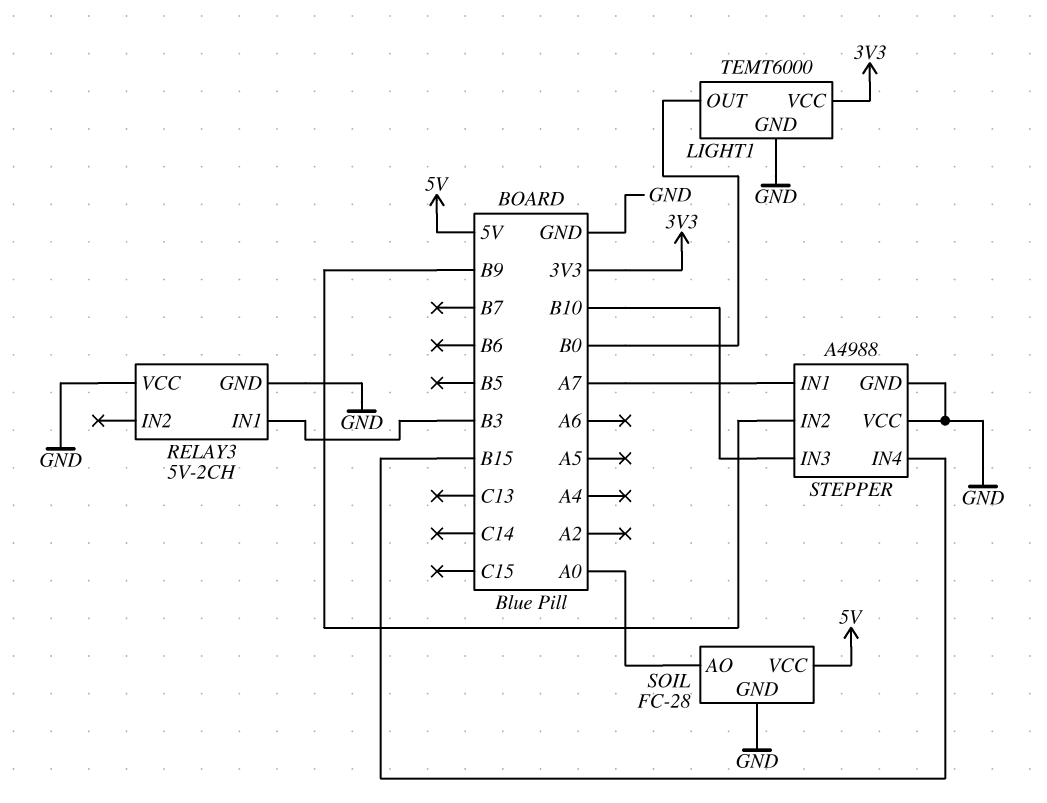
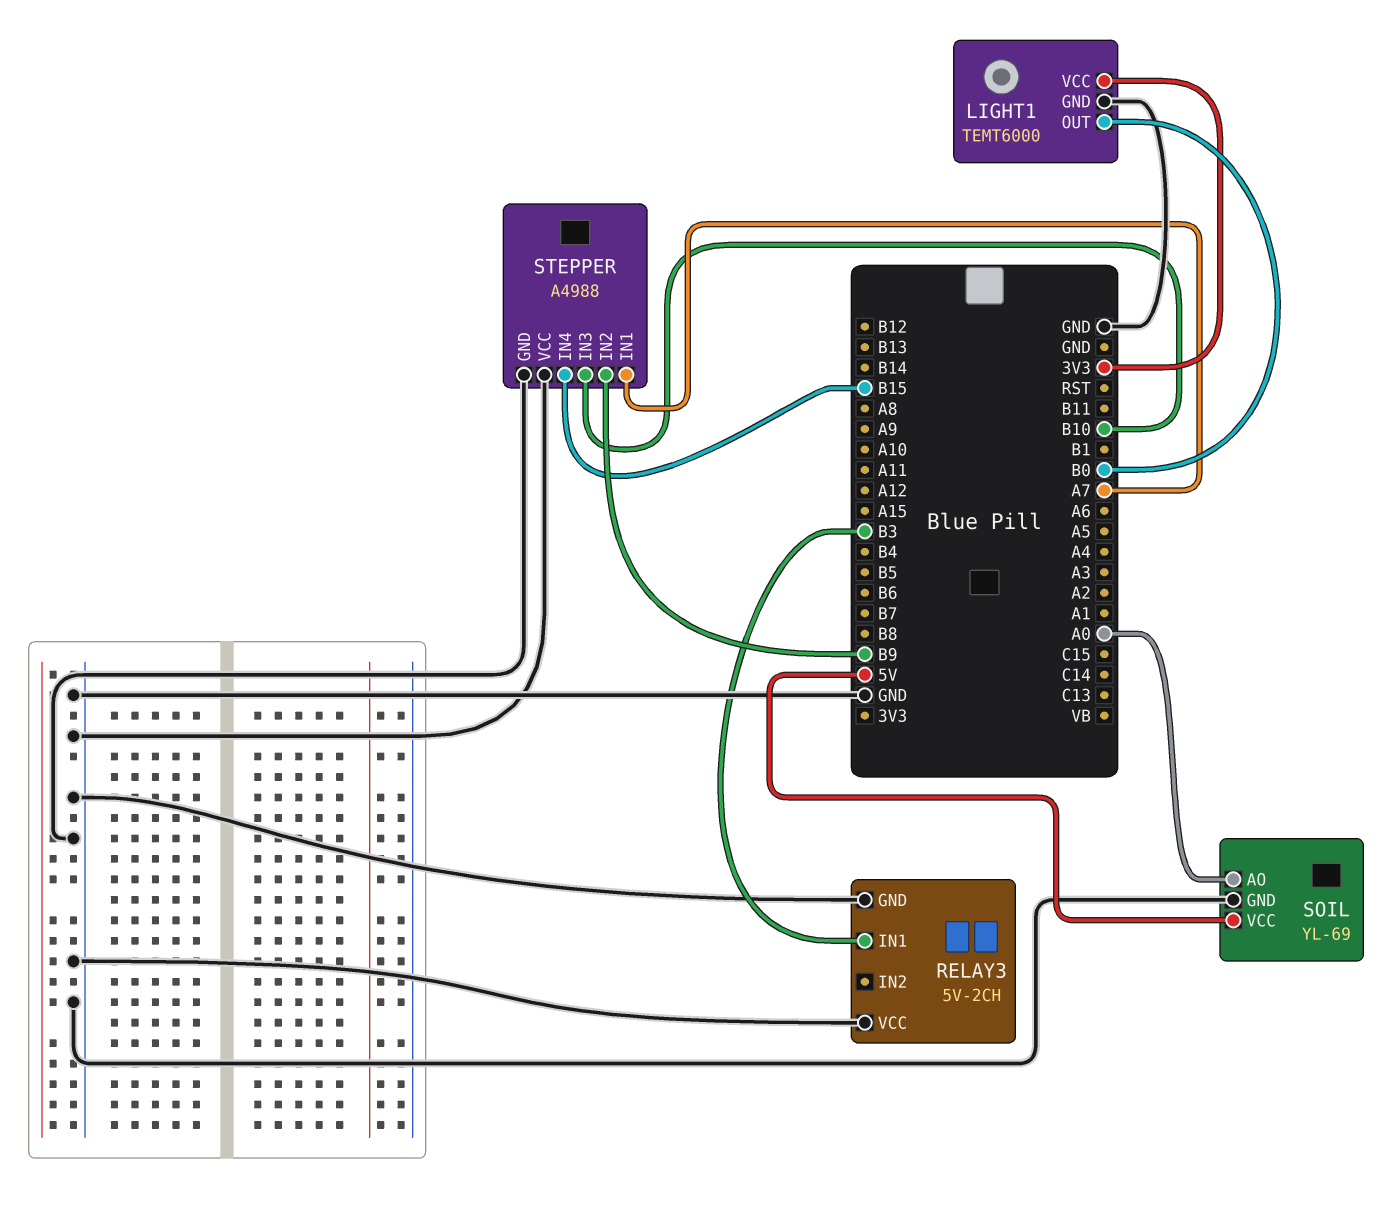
SOIL: FC-28 -> YL-69

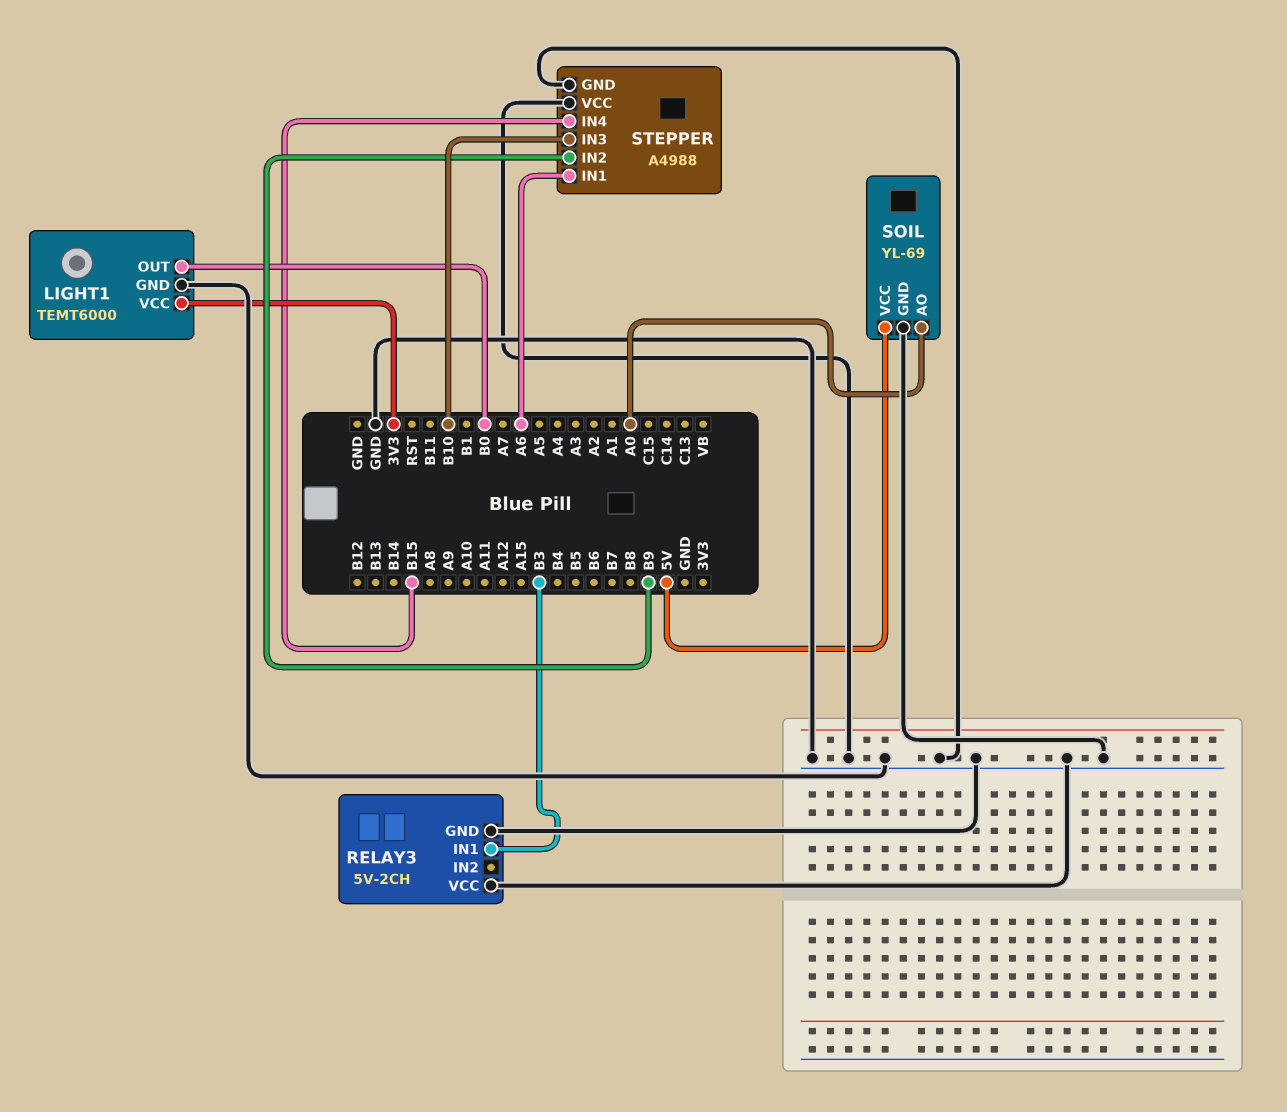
STEPPER pin IN1: A7 -> A6

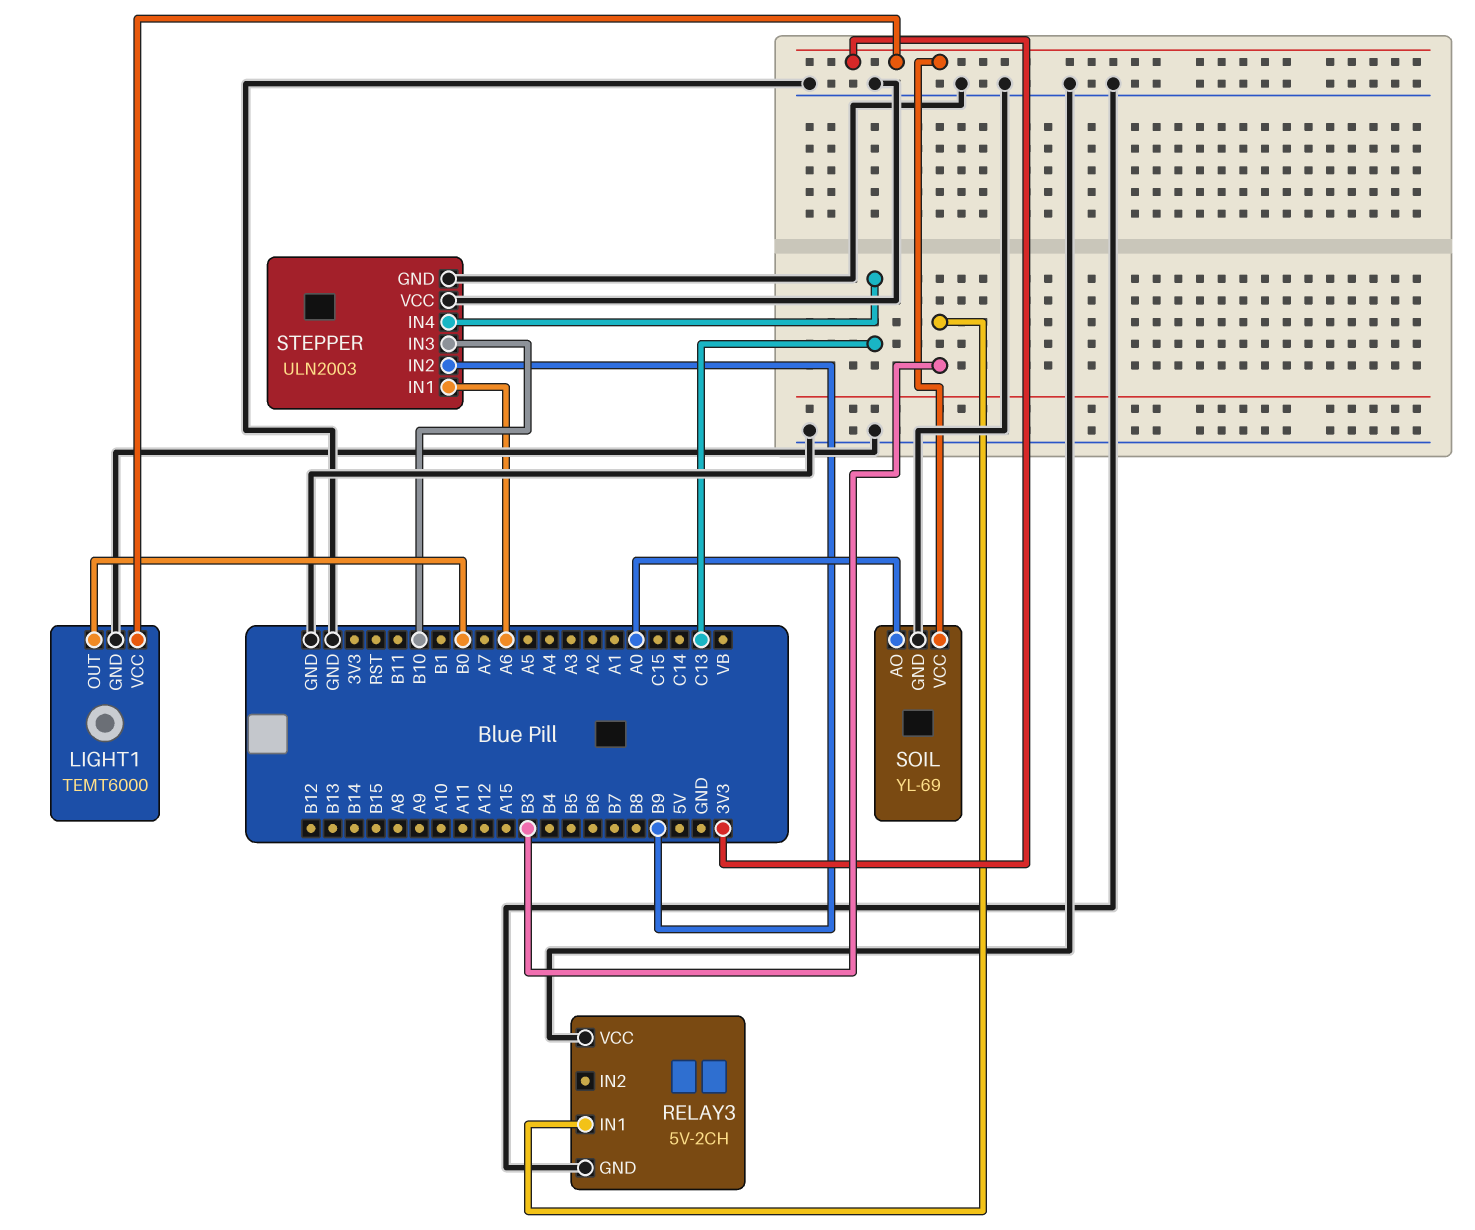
SOIL pin VCC: 5V -> 3V3
STEPPER: A4988 -> ULN2003
STEPPER pin IN4: B15 -> C13

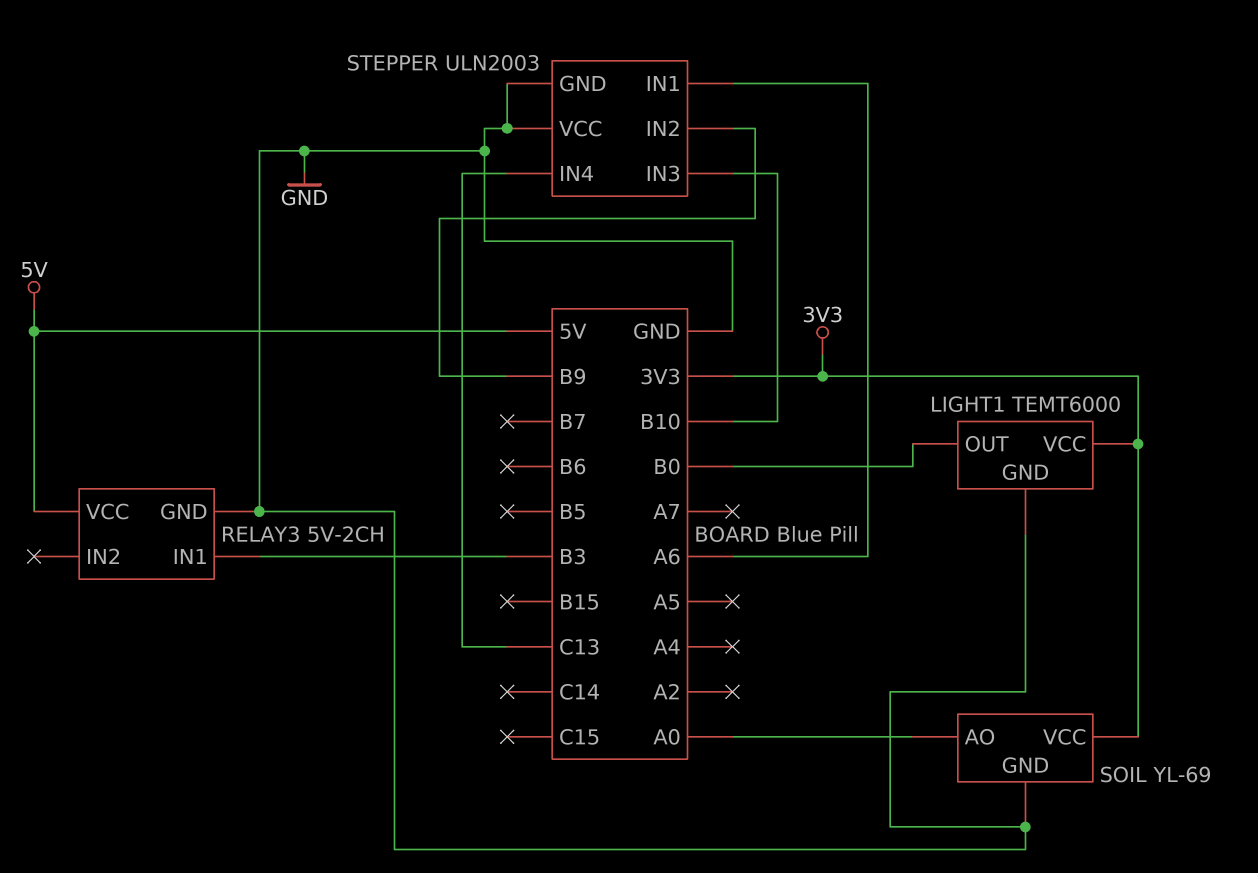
RELAY3 pin VCC: GND -> 5V

